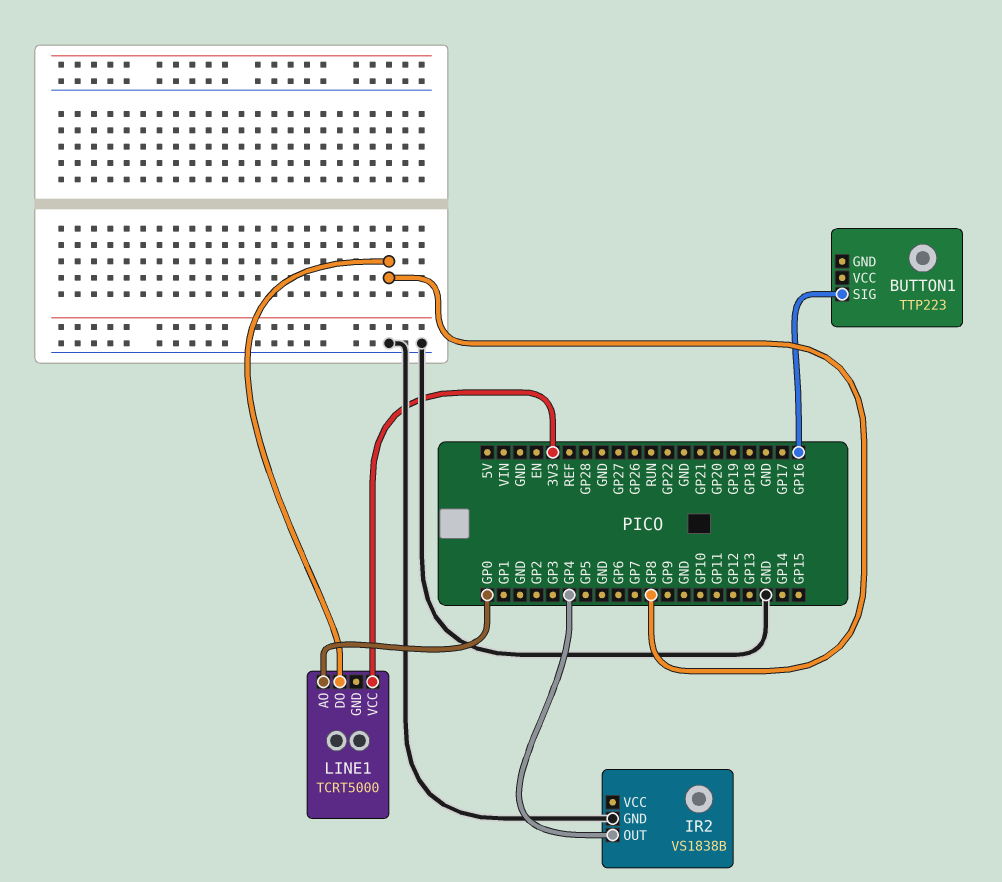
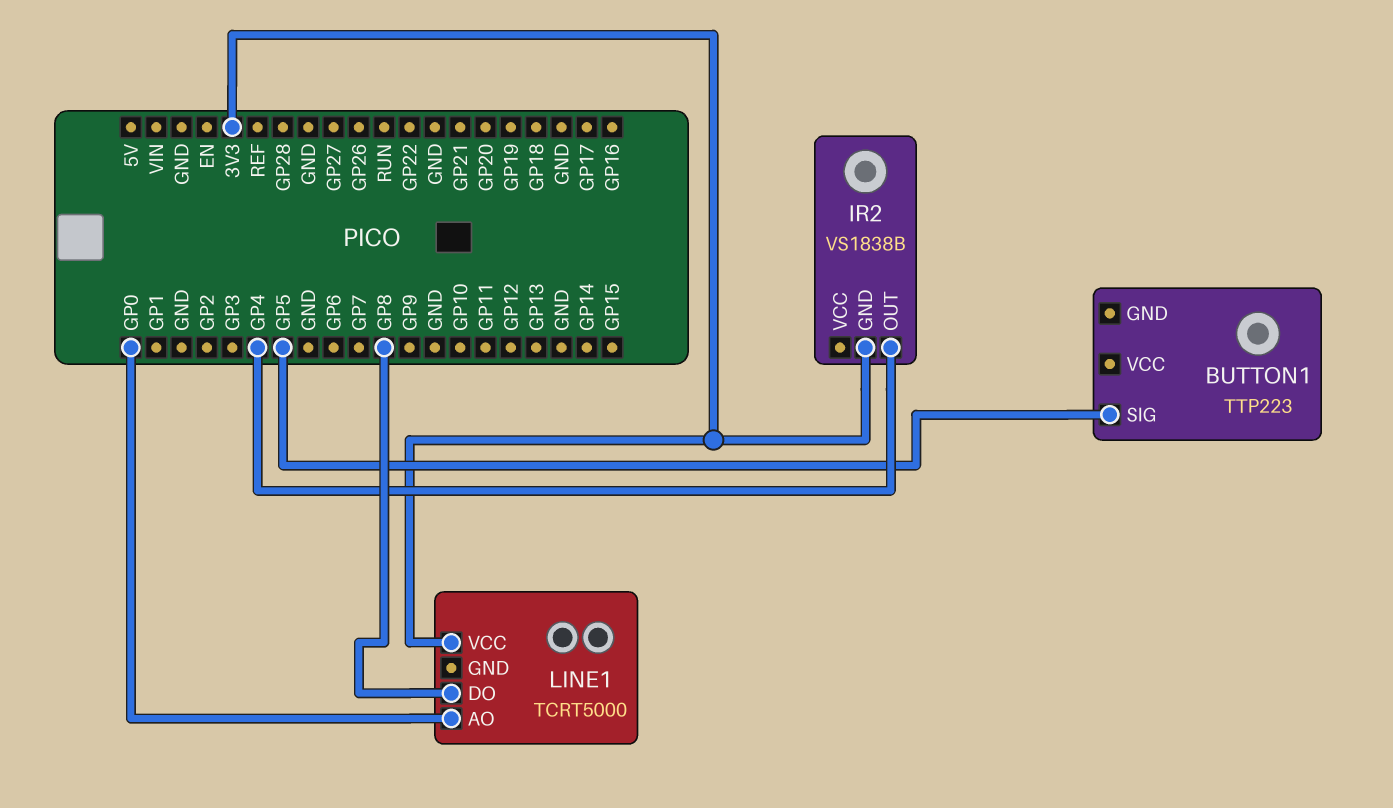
BUTTON1 pin SIG: GP16 -> GP5
IR2 pin GND: GND -> 3V3

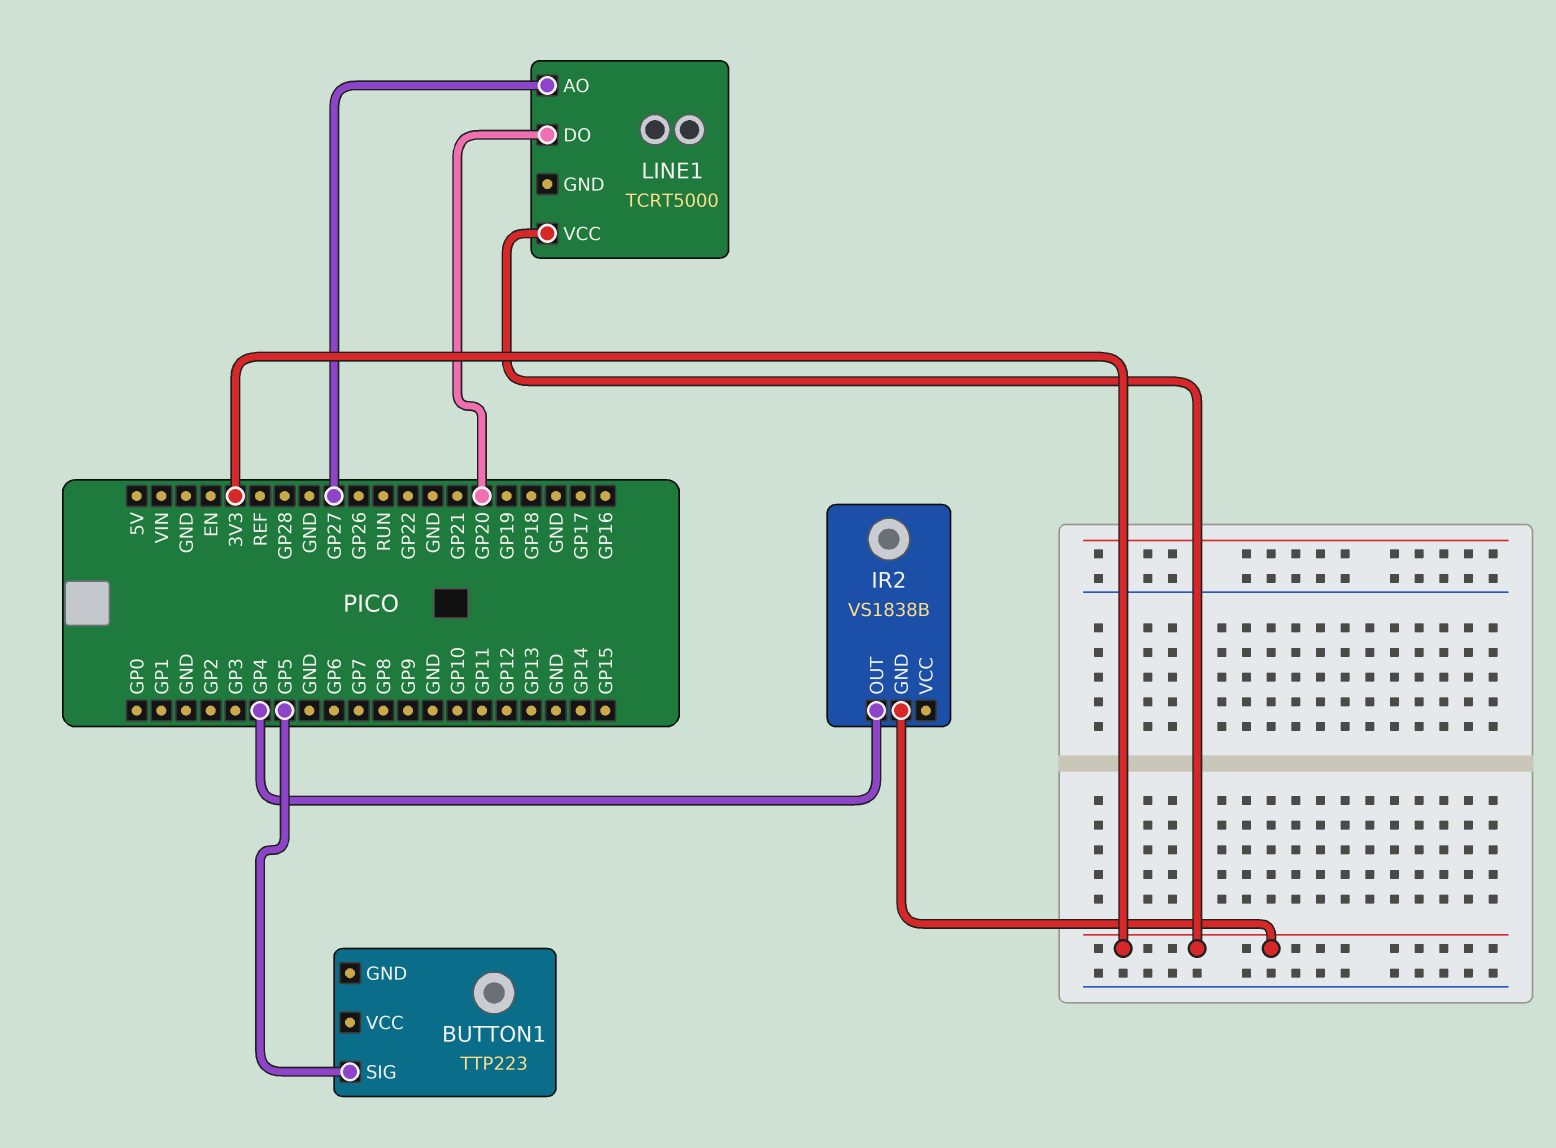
LINE1 pin AO: GP0 -> GP27
LINE1 pin DO: GP8 -> GP20

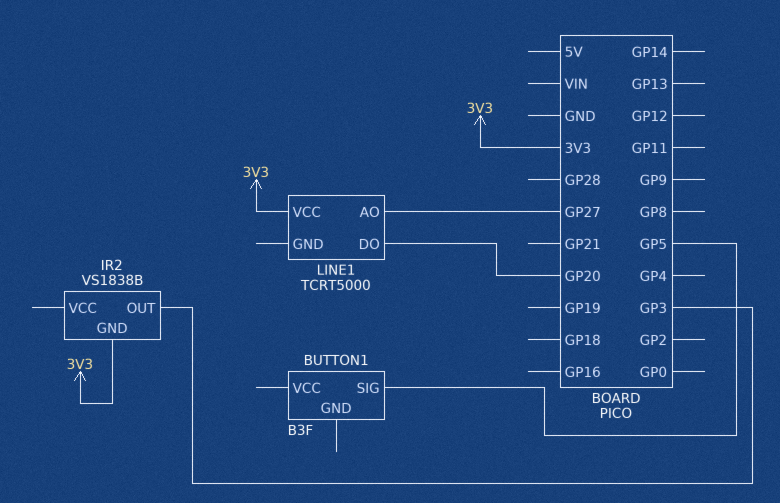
BUTTON1: TTP223 -> B3F
IR2 pin OUT: GP4 -> GP3

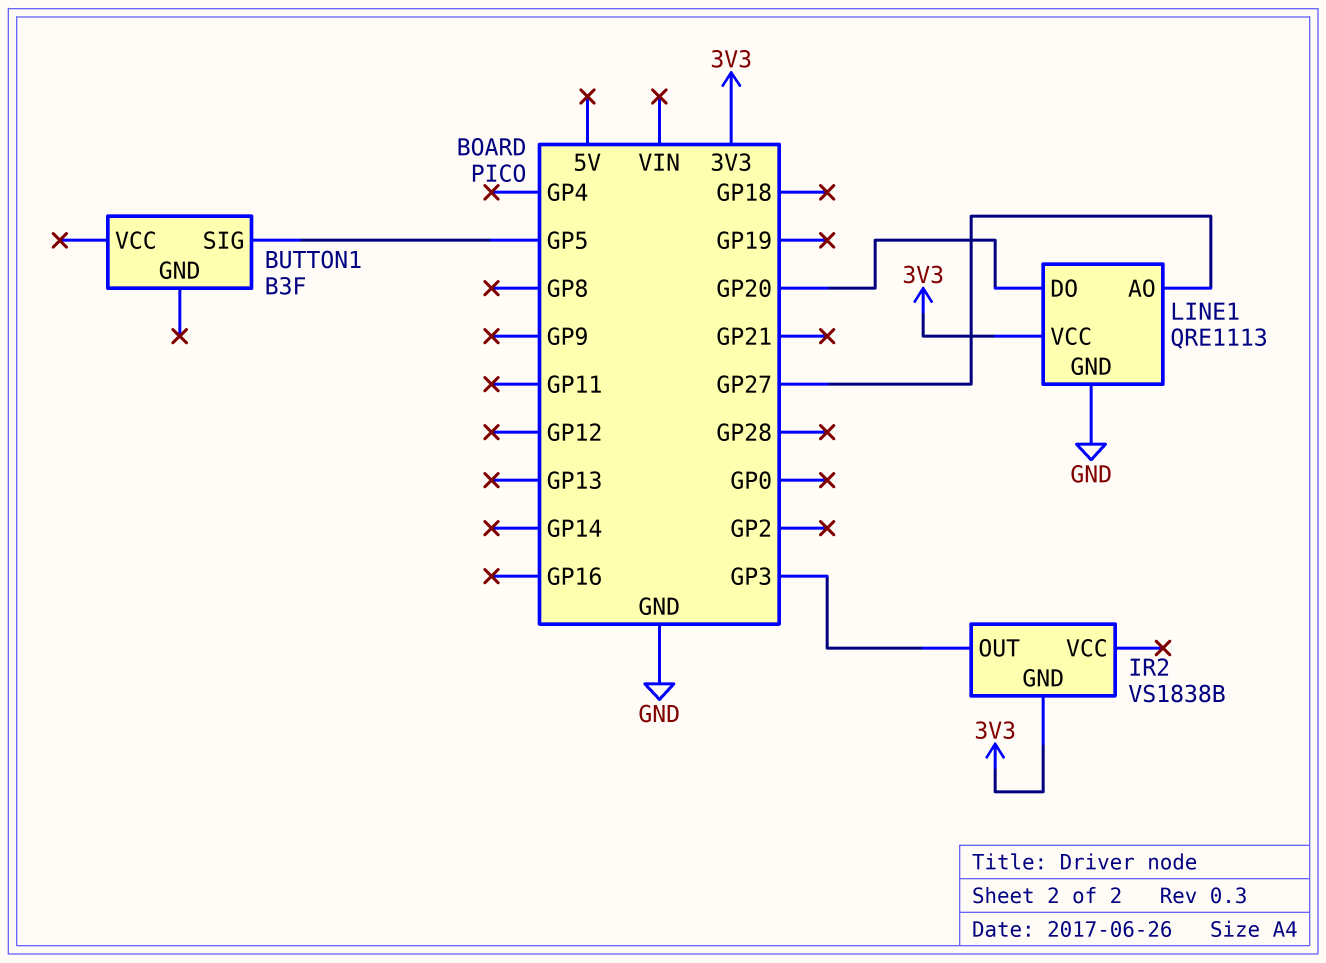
LINE1: TCRT5000 -> QRE1113
LINE1 pin GND: none -> GND

